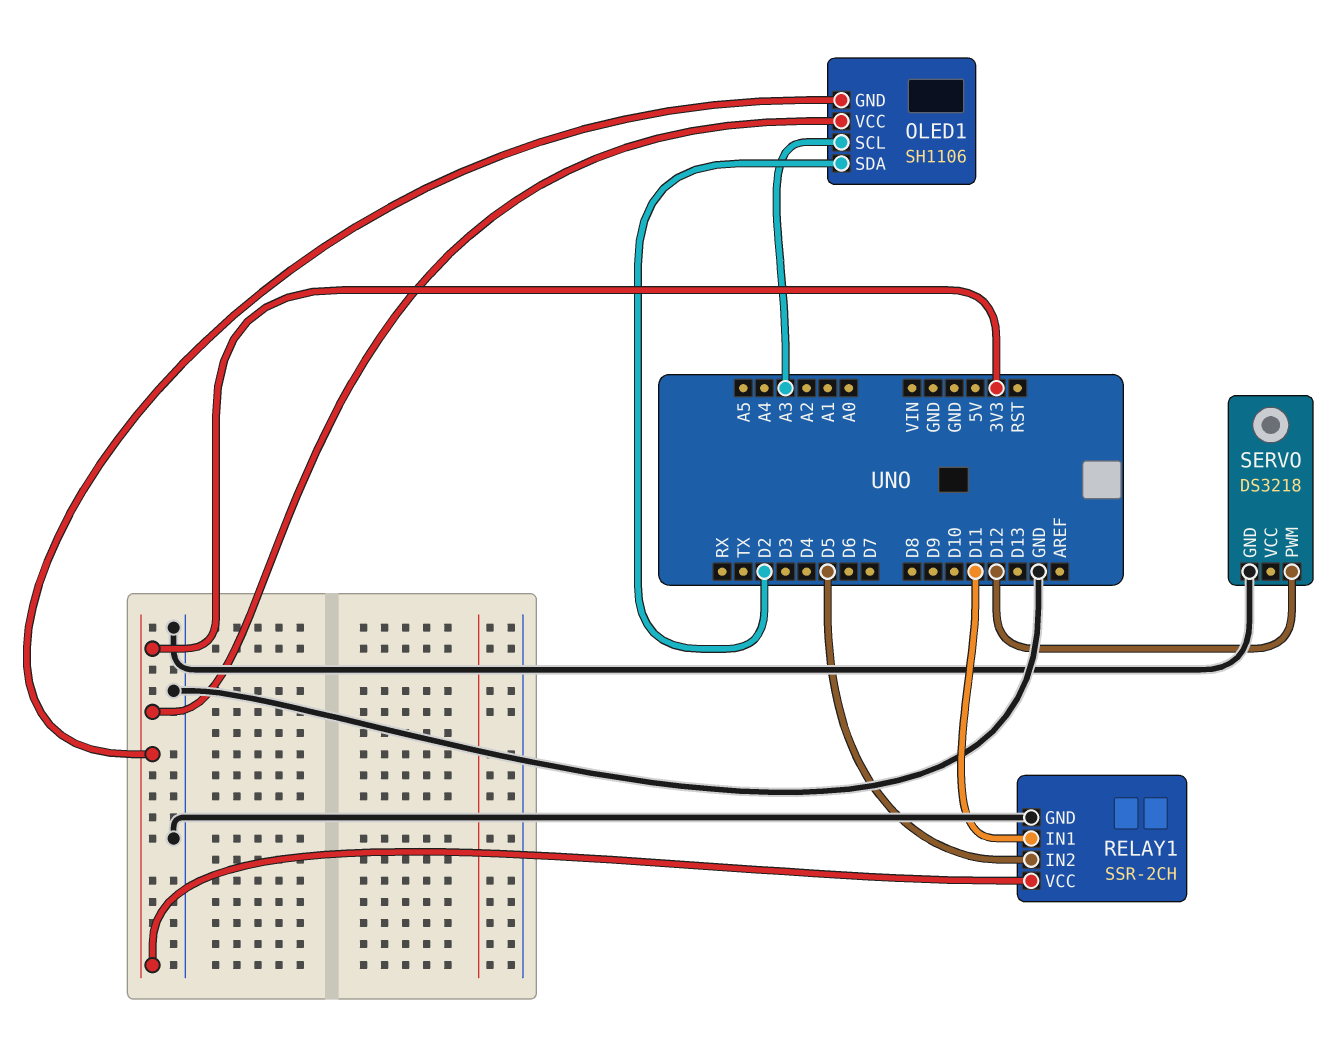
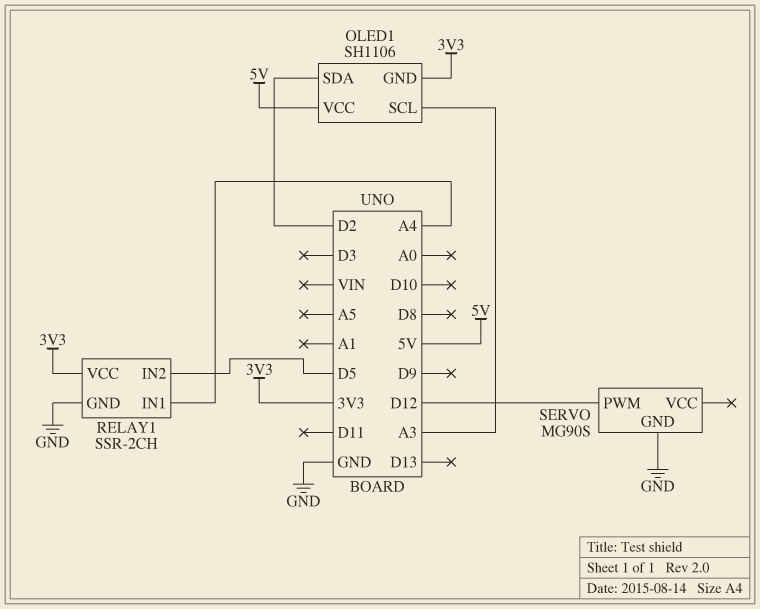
OLED1 pin VCC: 3V3 -> 5V
RELAY1 pin IN1: D11 -> A4
SERVO: DS3218 -> MG90S

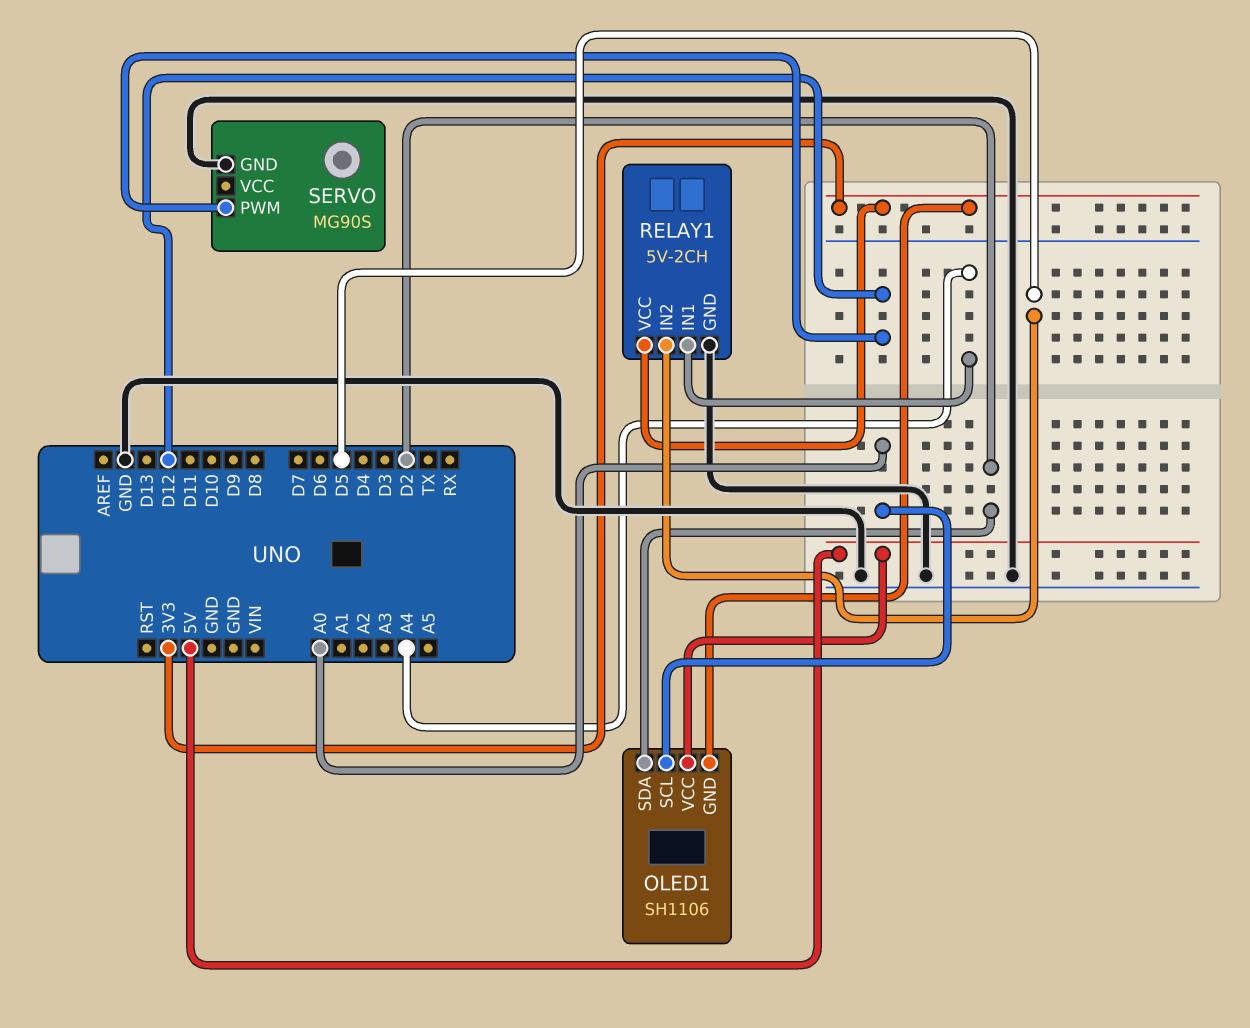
OLED1 pin SCL: A3 -> A0
RELAY1: SSR-2CH -> 5V-2CH

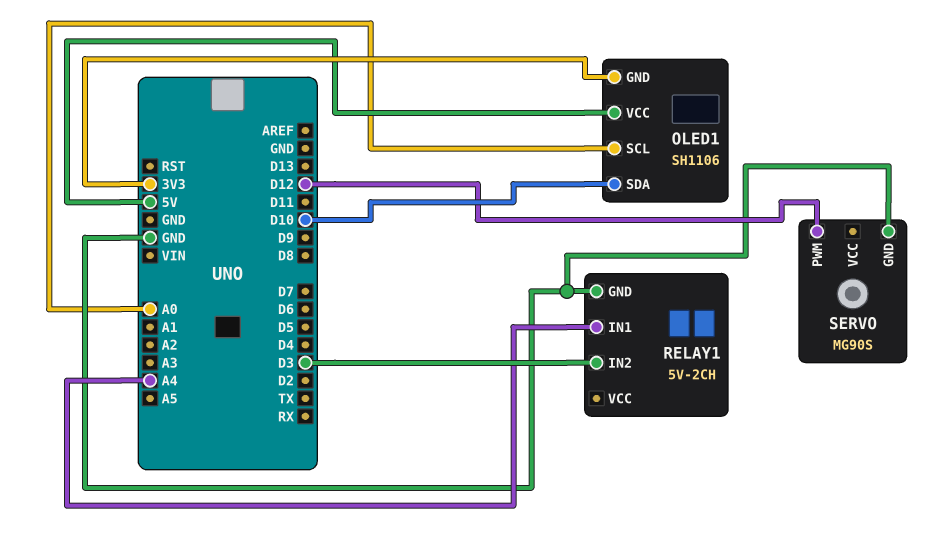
OLED1 pin SDA: D2 -> D10
RELAY1 pin IN2: D5 -> D3
RELAY1 pin VCC: 3V3 -> none

